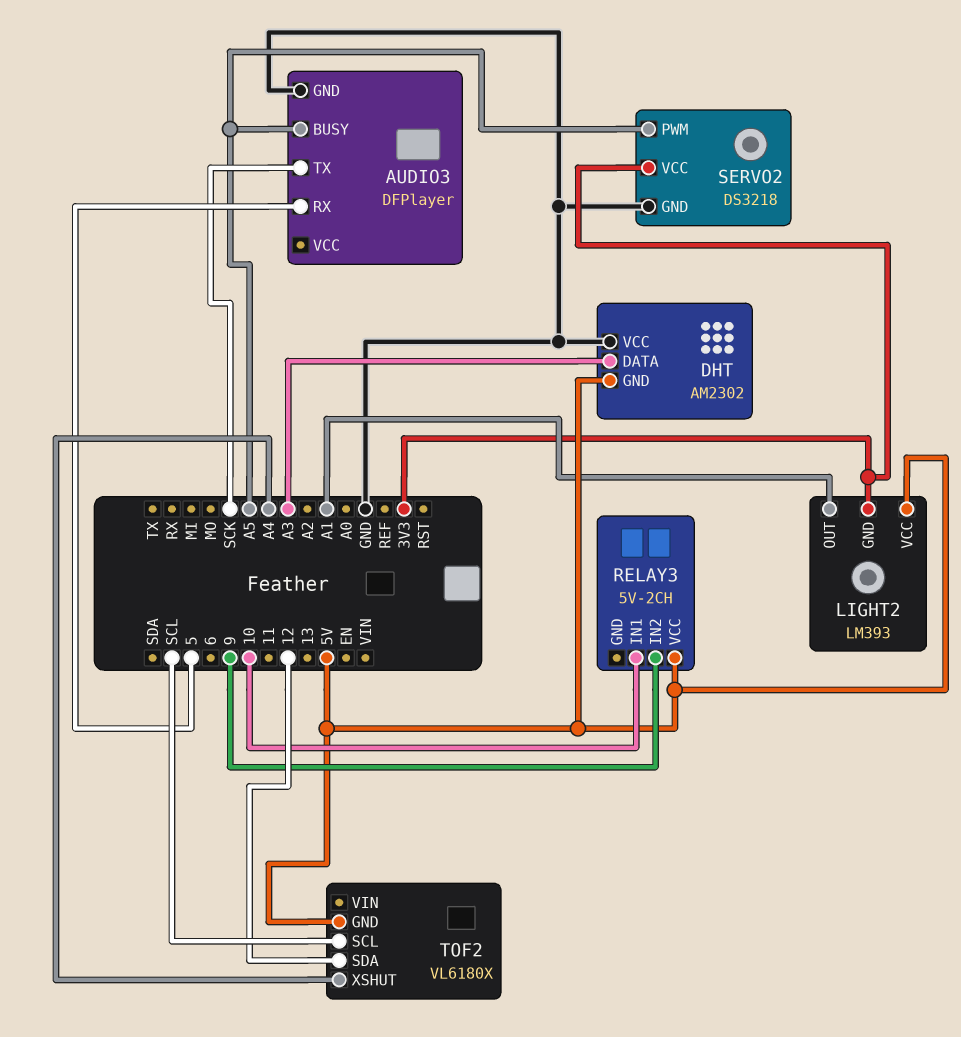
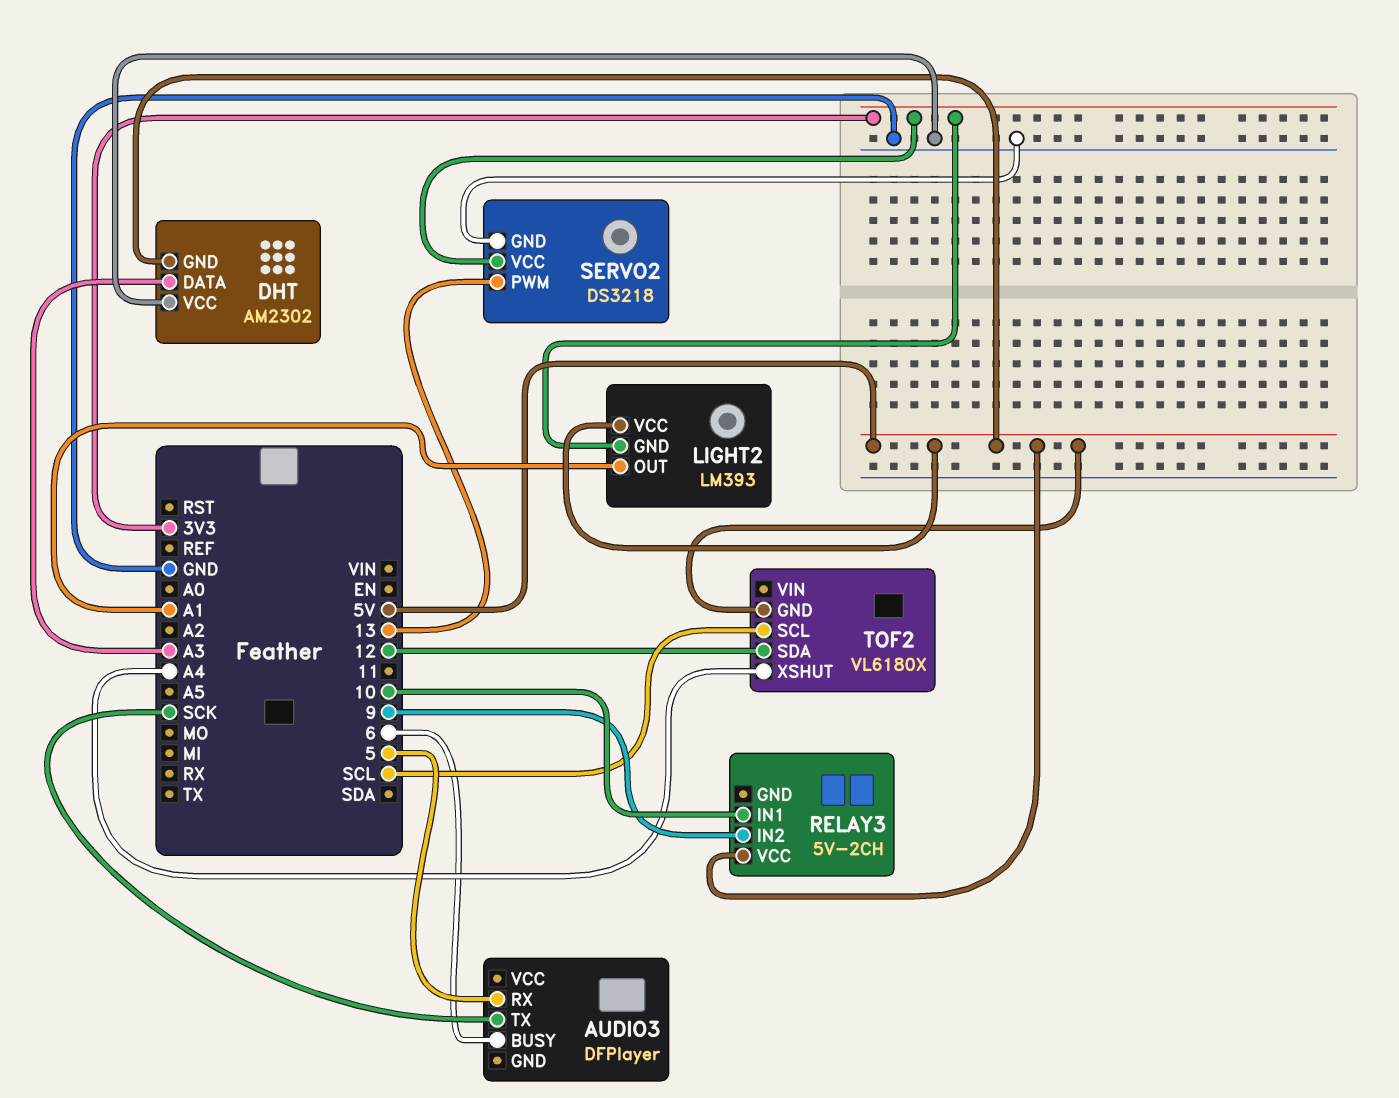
AUDIO3 pin BUSY: A5 -> 6
AUDIO3 pin GND: GND -> none
SERVO2 pin PWM: A5 -> 13

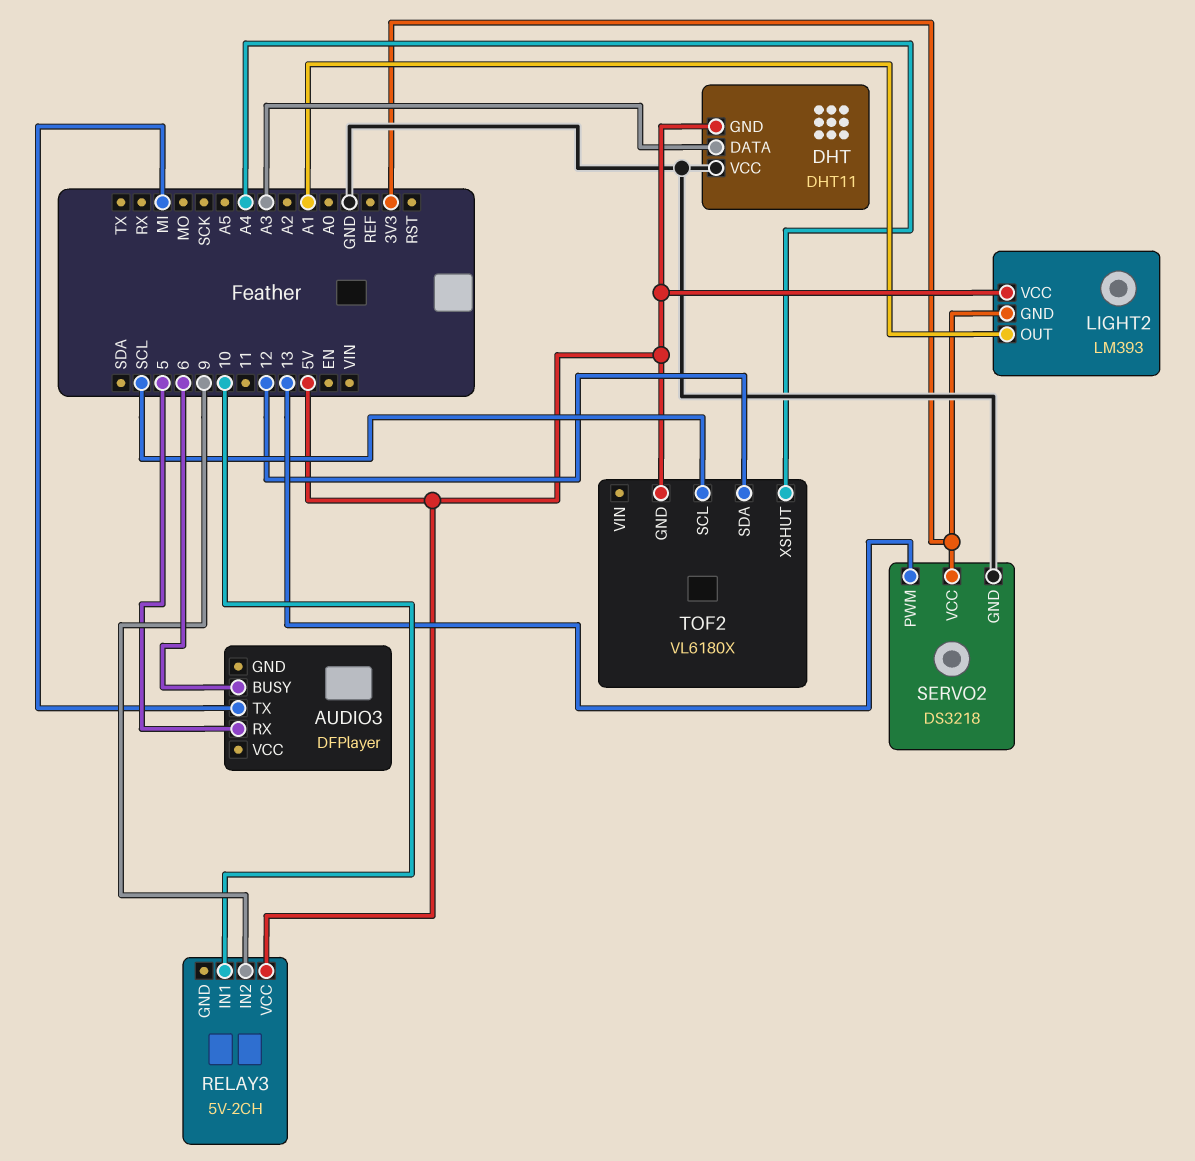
AUDIO3 pin TX: SCK -> MI
DHT: AM2302 -> DHT11

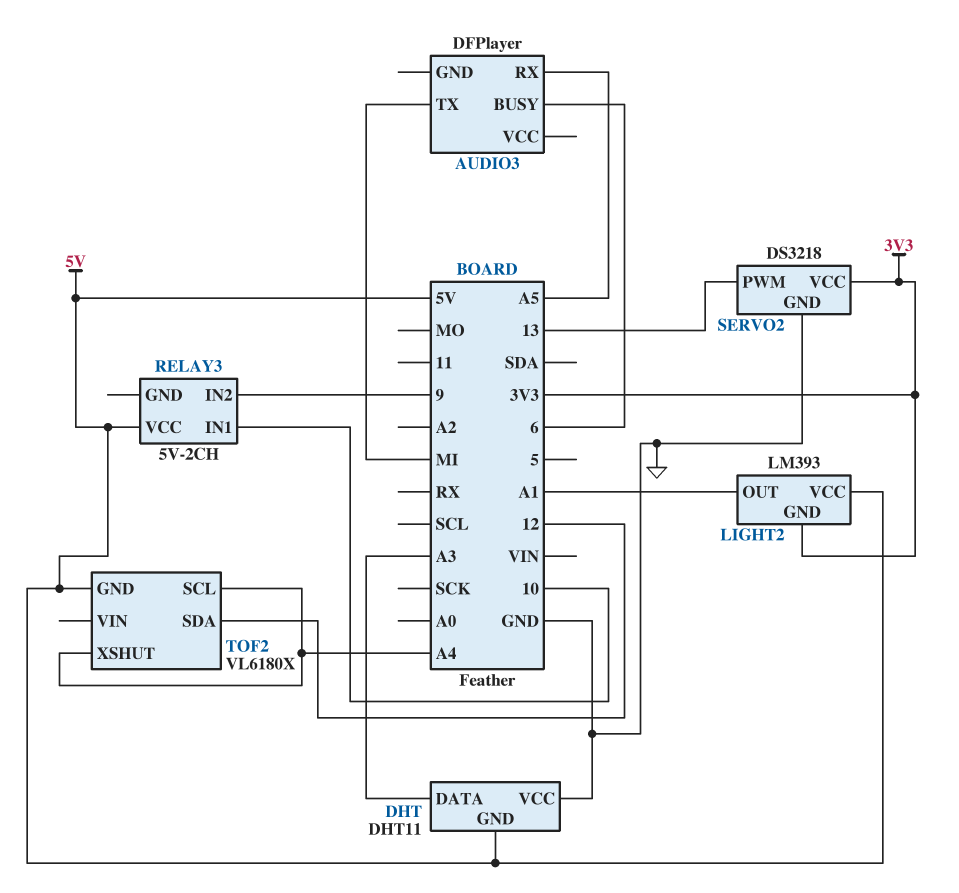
AUDIO3 pin RX: 5 -> A5
TOF2 pin SCL: SCL -> A4

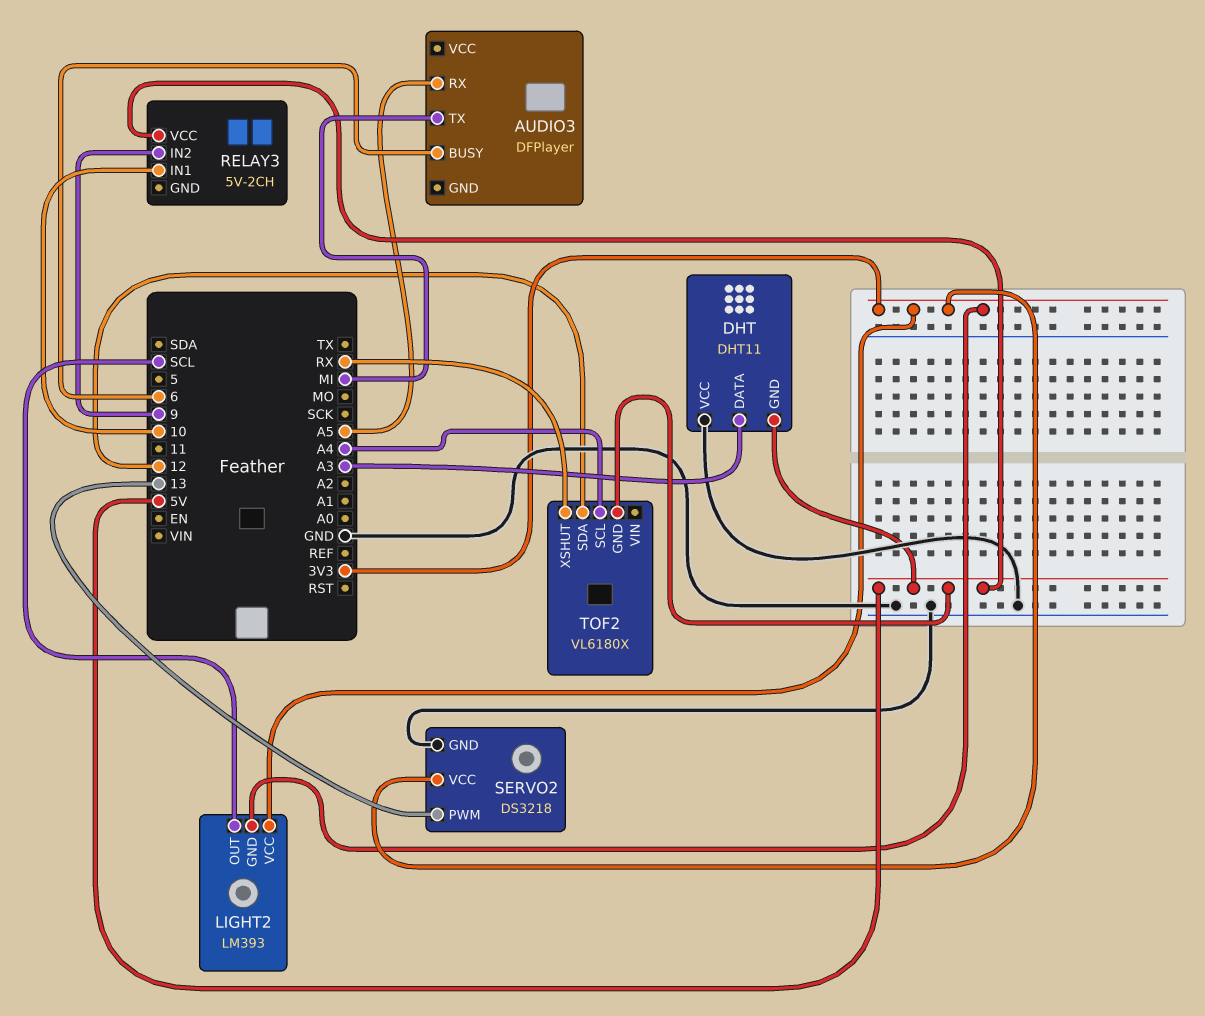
LIGHT2 pin OUT: A1 -> SCL
LIGHT2 pin VCC: 5V -> 3V3
TOF2 pin XSHUT: A4 -> RX

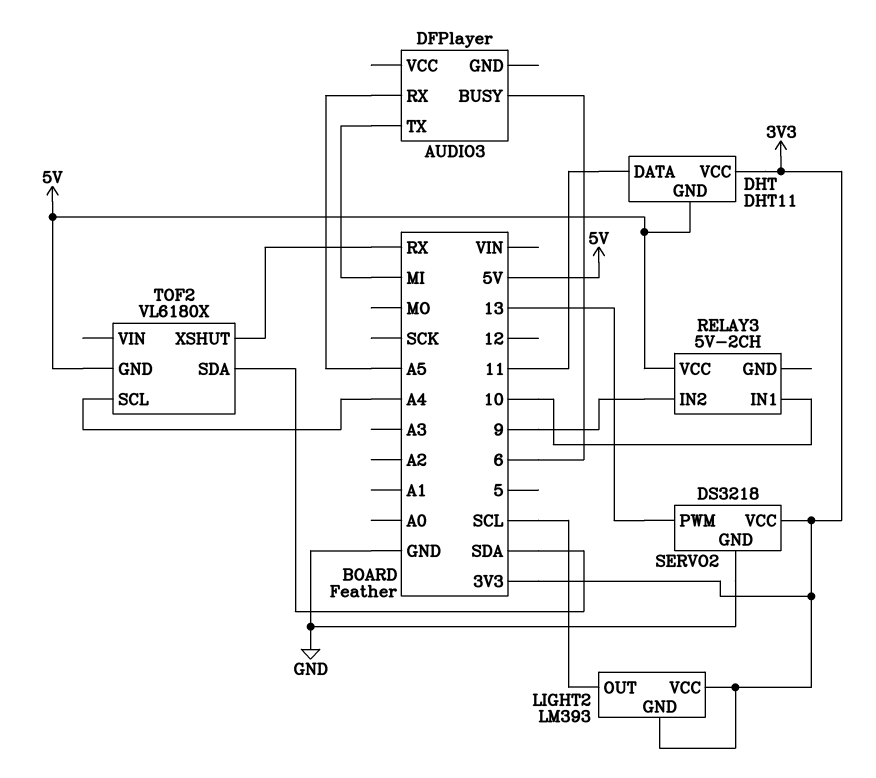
DHT pin DATA: A3 -> 11
DHT pin VCC: GND -> 3V3
TOF2 pin SDA: 12 -> SDA

